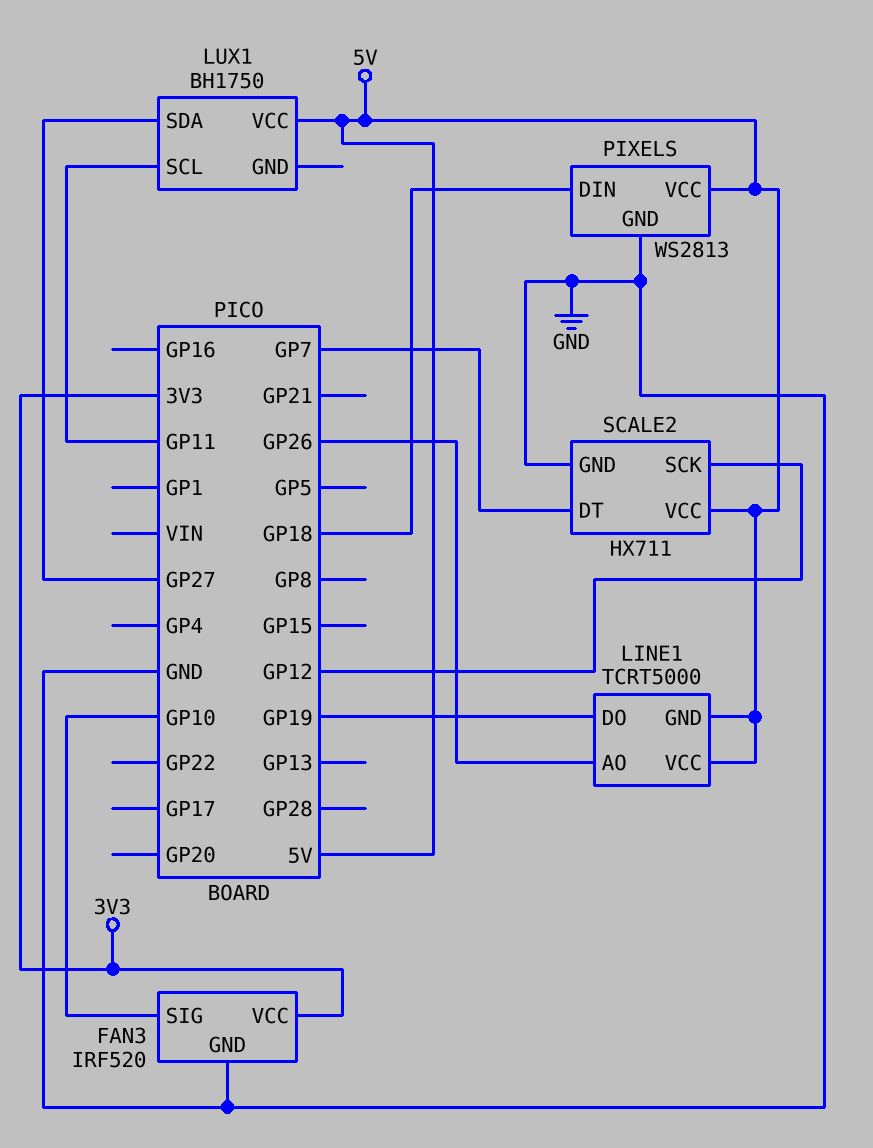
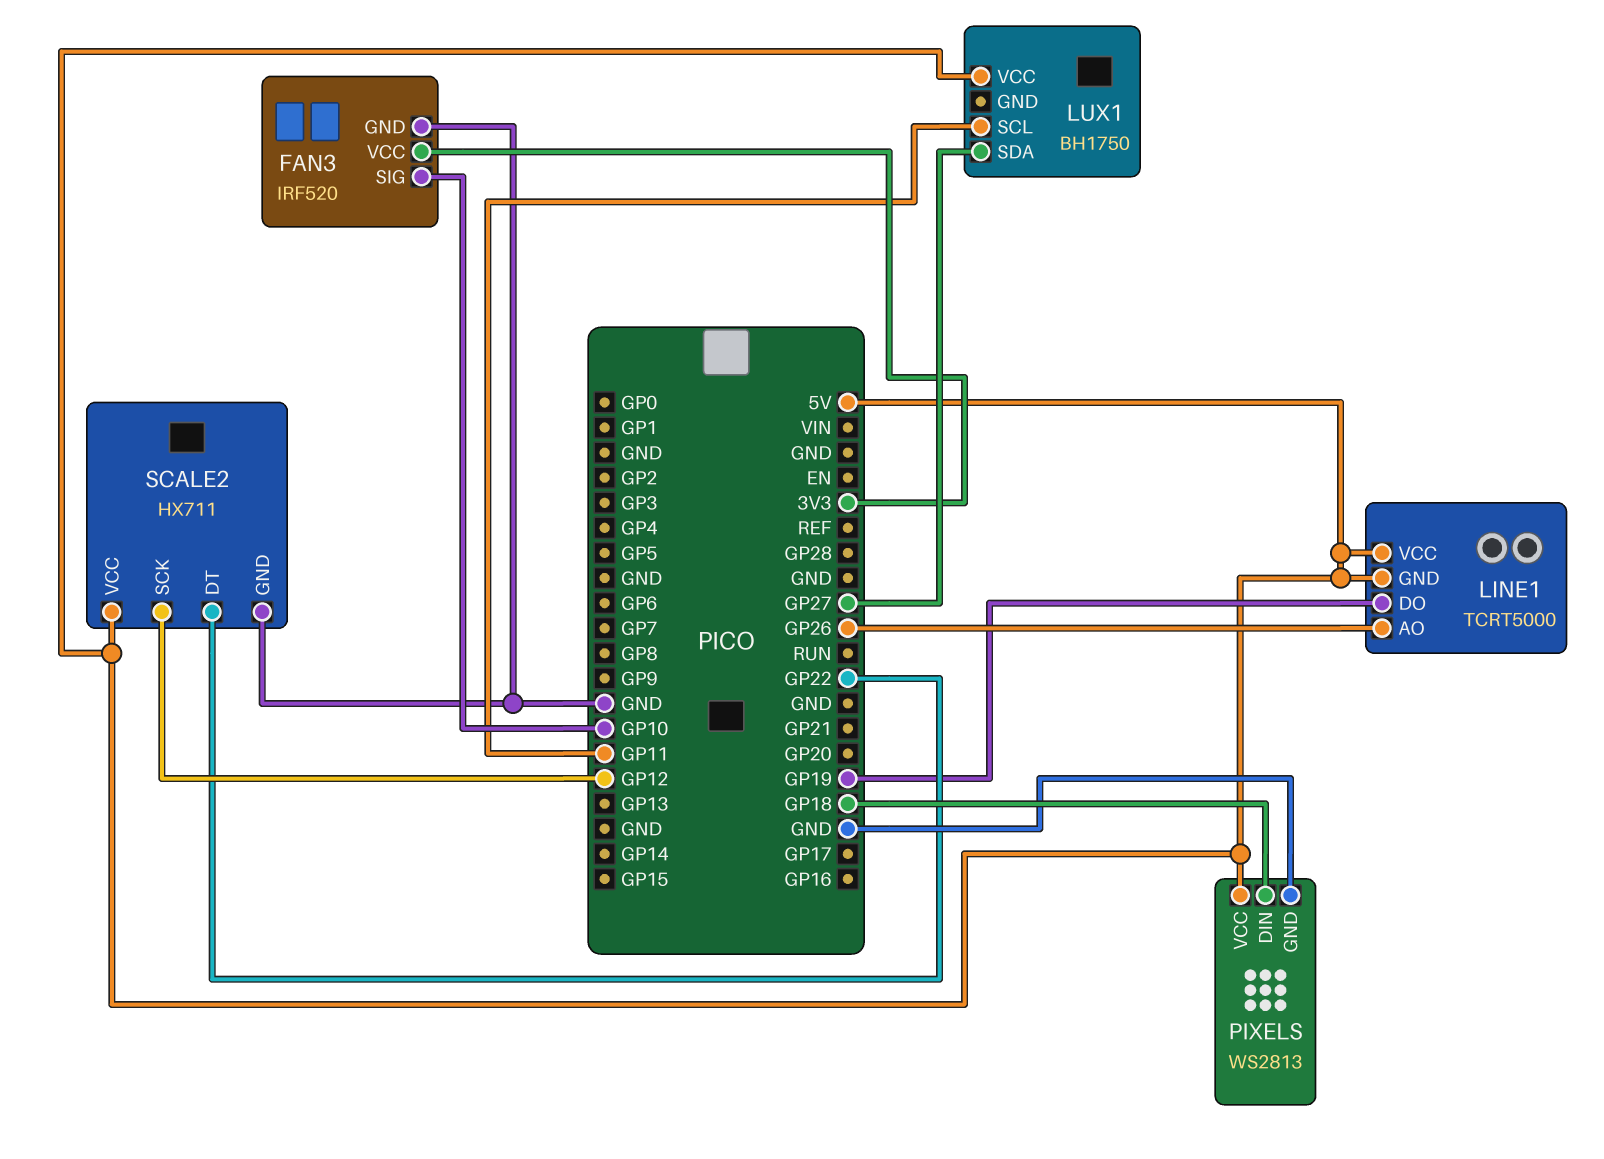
SCALE2 pin DT: GP7 -> GP22

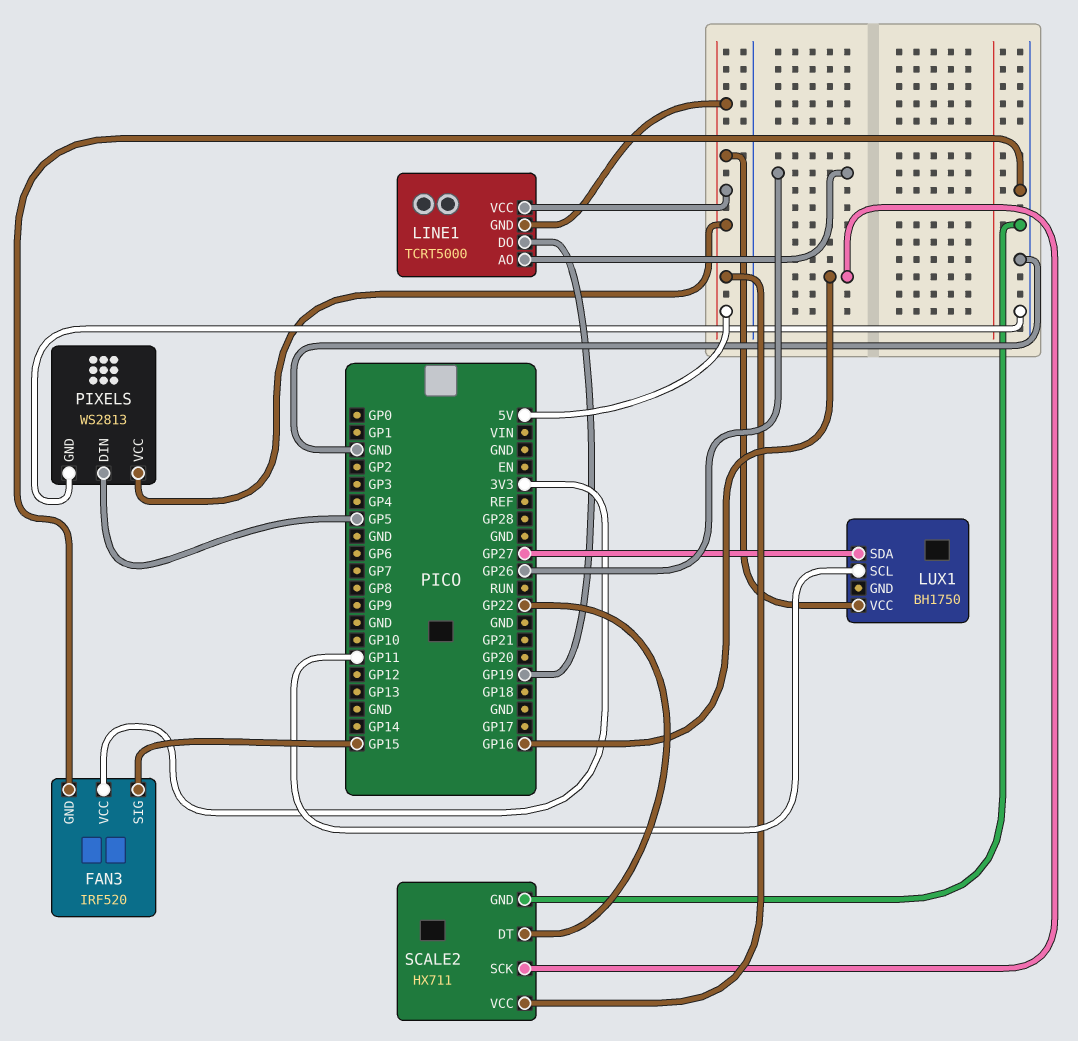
FAN3 pin SIG: GP10 -> GP15
PIXELS pin DIN: GP18 -> GP5
SCALE2 pin SCK: GP12 -> GP16

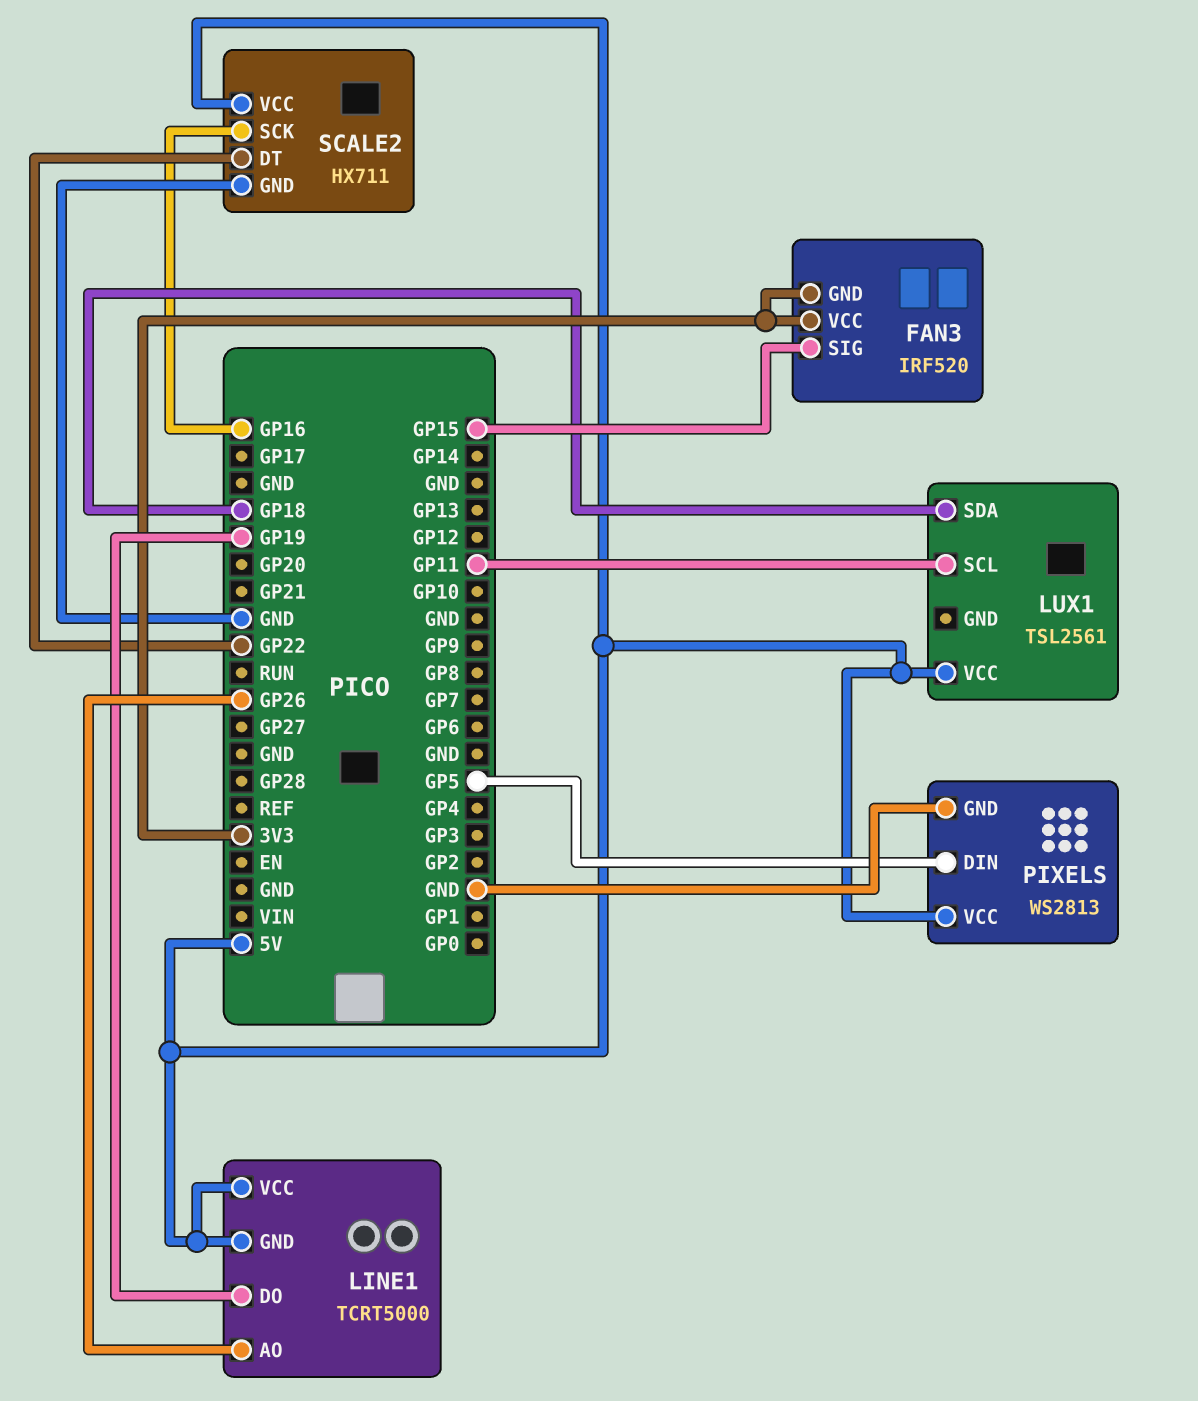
FAN3 pin GND: GND -> 3V3
LUX1: BH1750 -> TSL2561
LUX1 pin SDA: GP27 -> GP18

